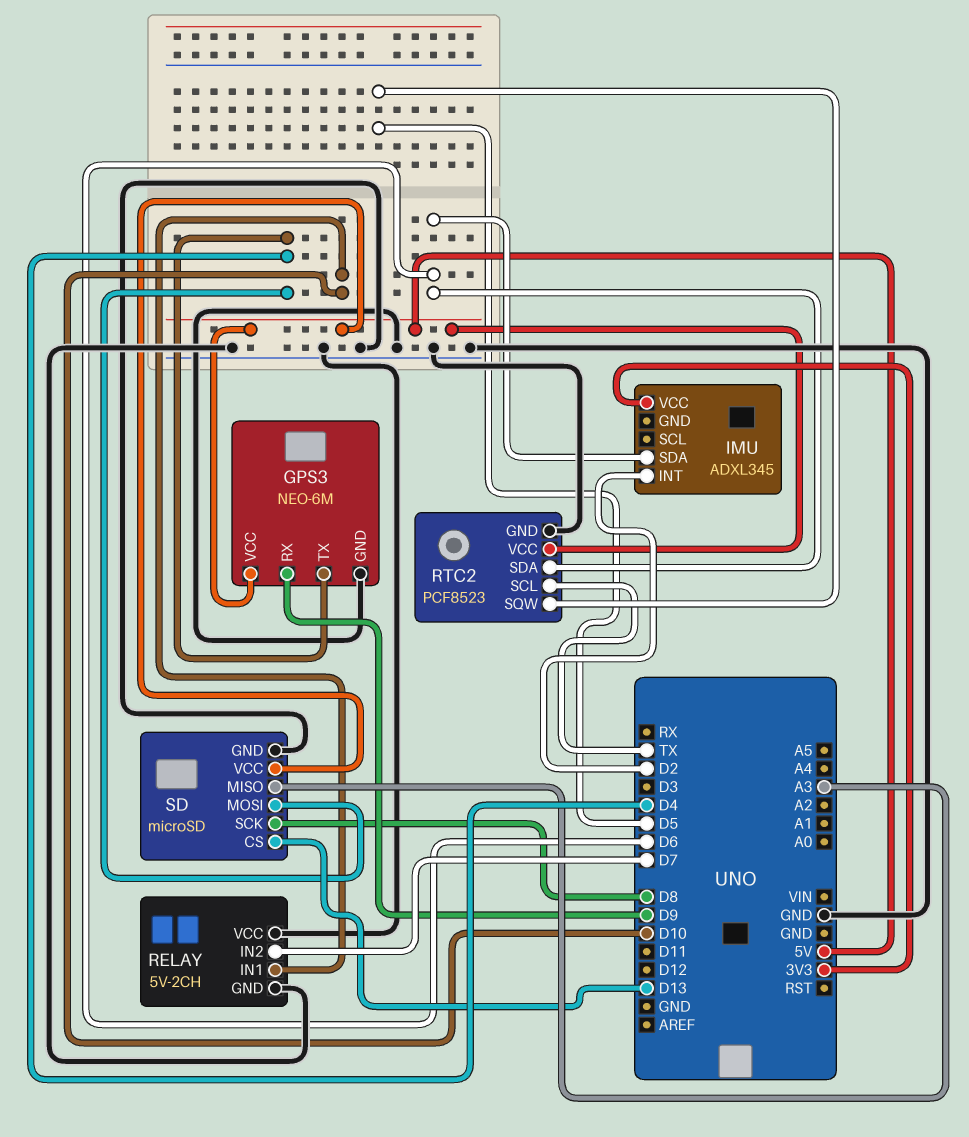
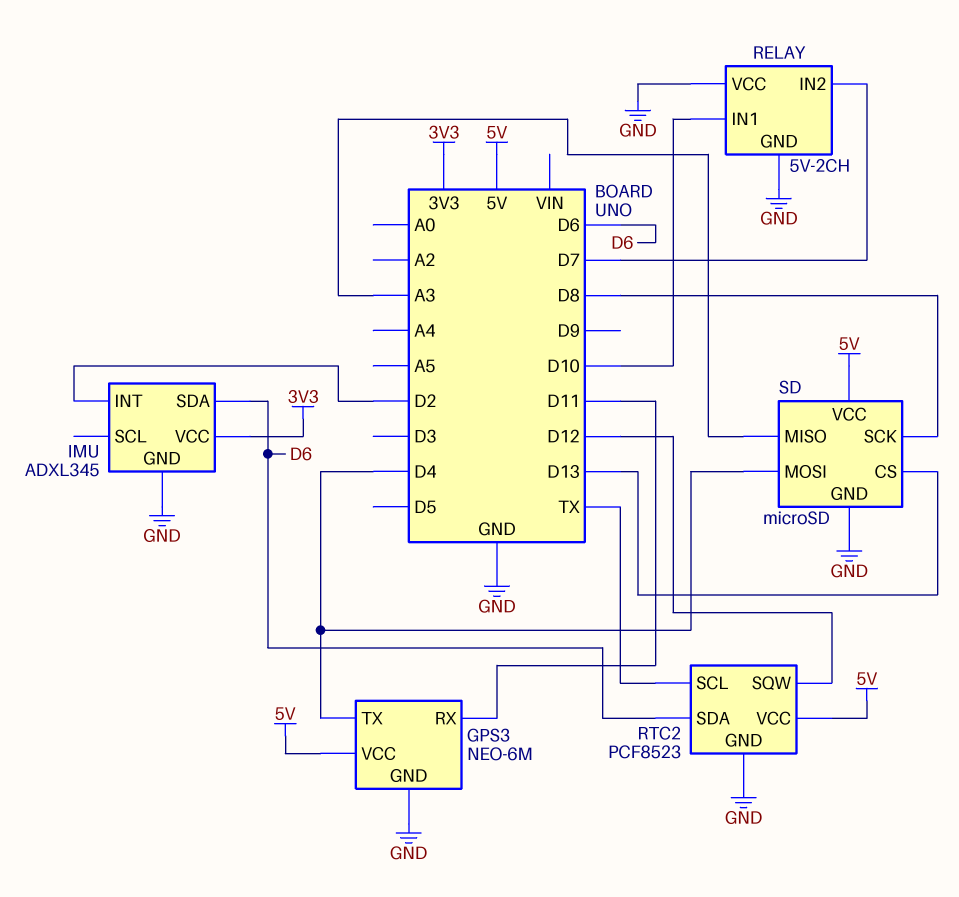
GPS3 pin RX: D9 -> D11
IMU pin GND: none -> GND
RTC2 pin SQW: D5 -> D12

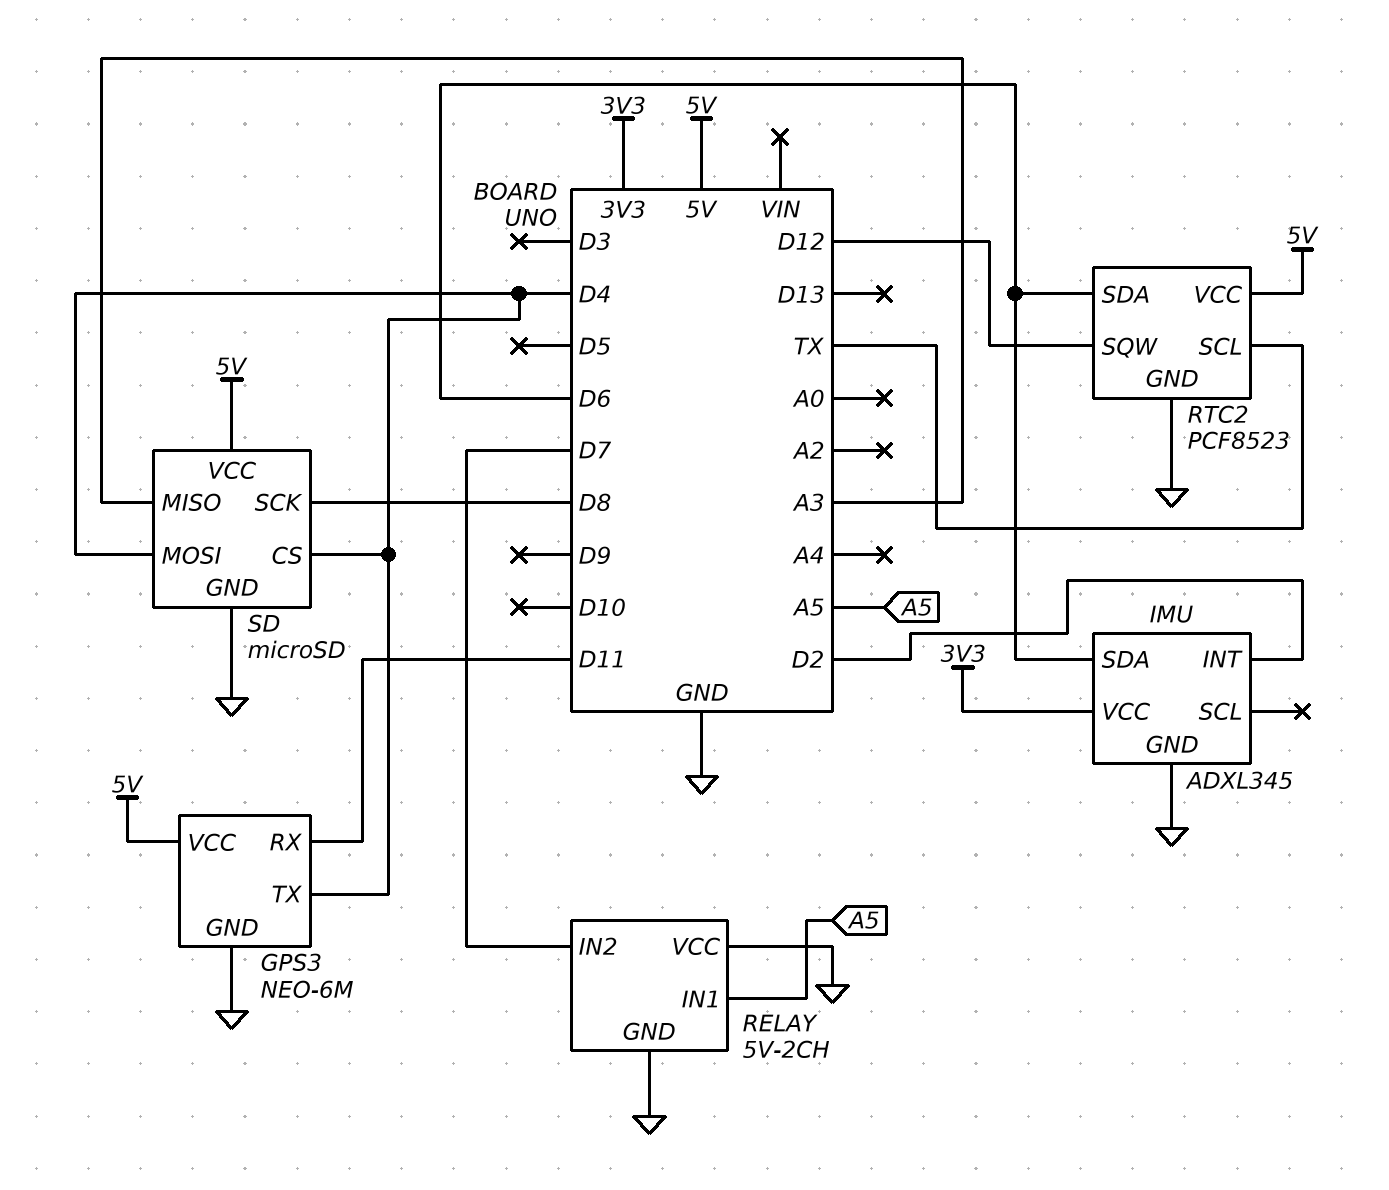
RELAY pin IN1: D10 -> A5
SD pin CS: D13 -> D4

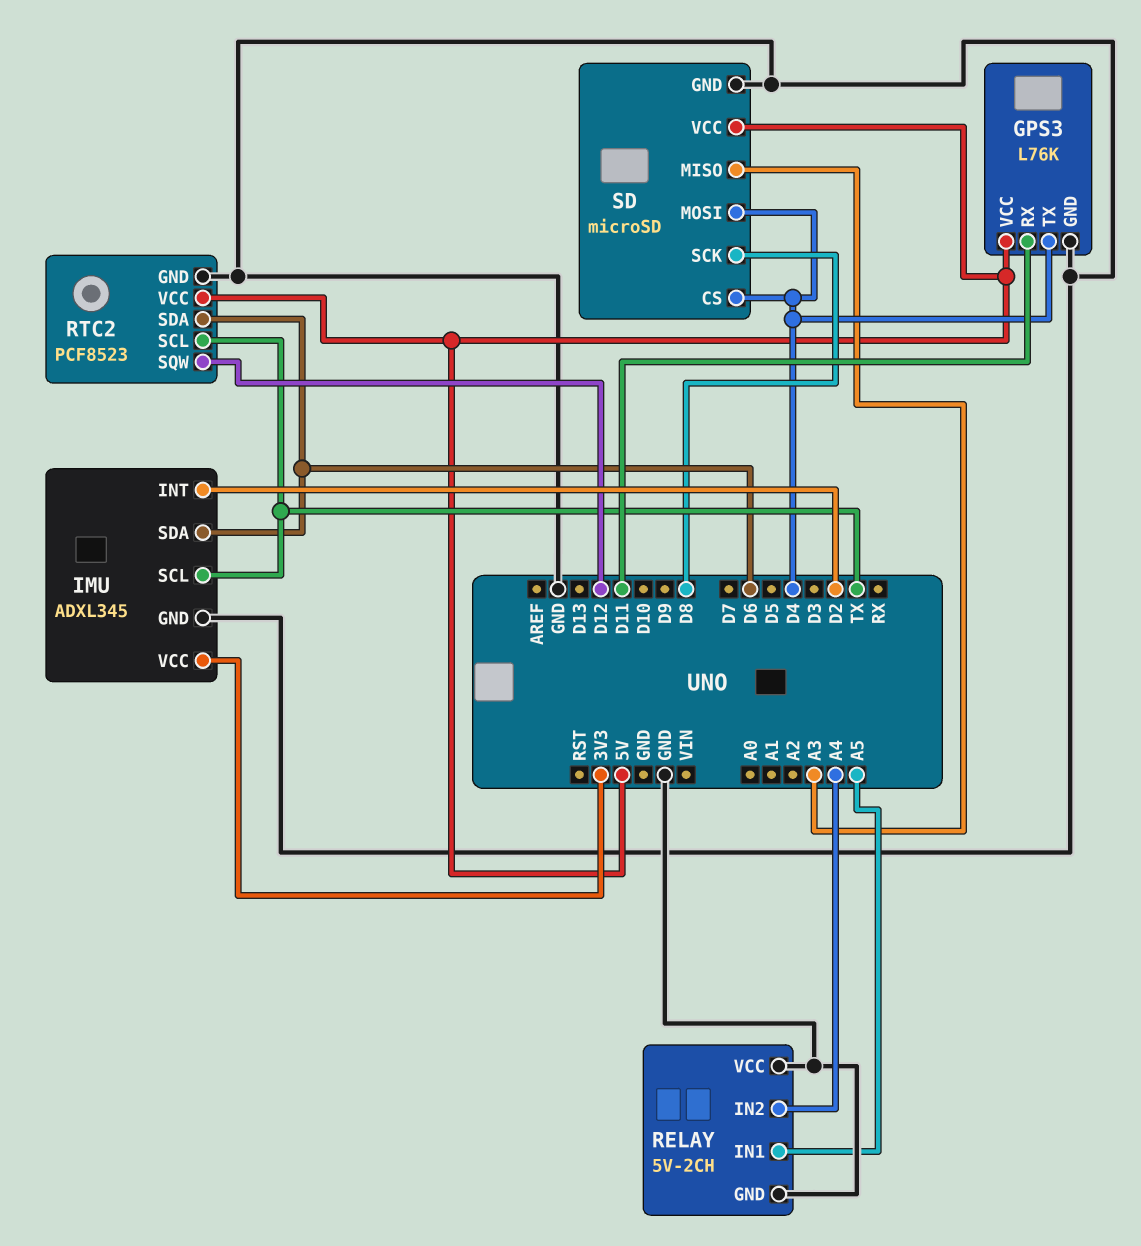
GPS3: NEO-6M -> L76K
IMU pin SCL: none -> TX
RELAY pin IN2: D7 -> A4

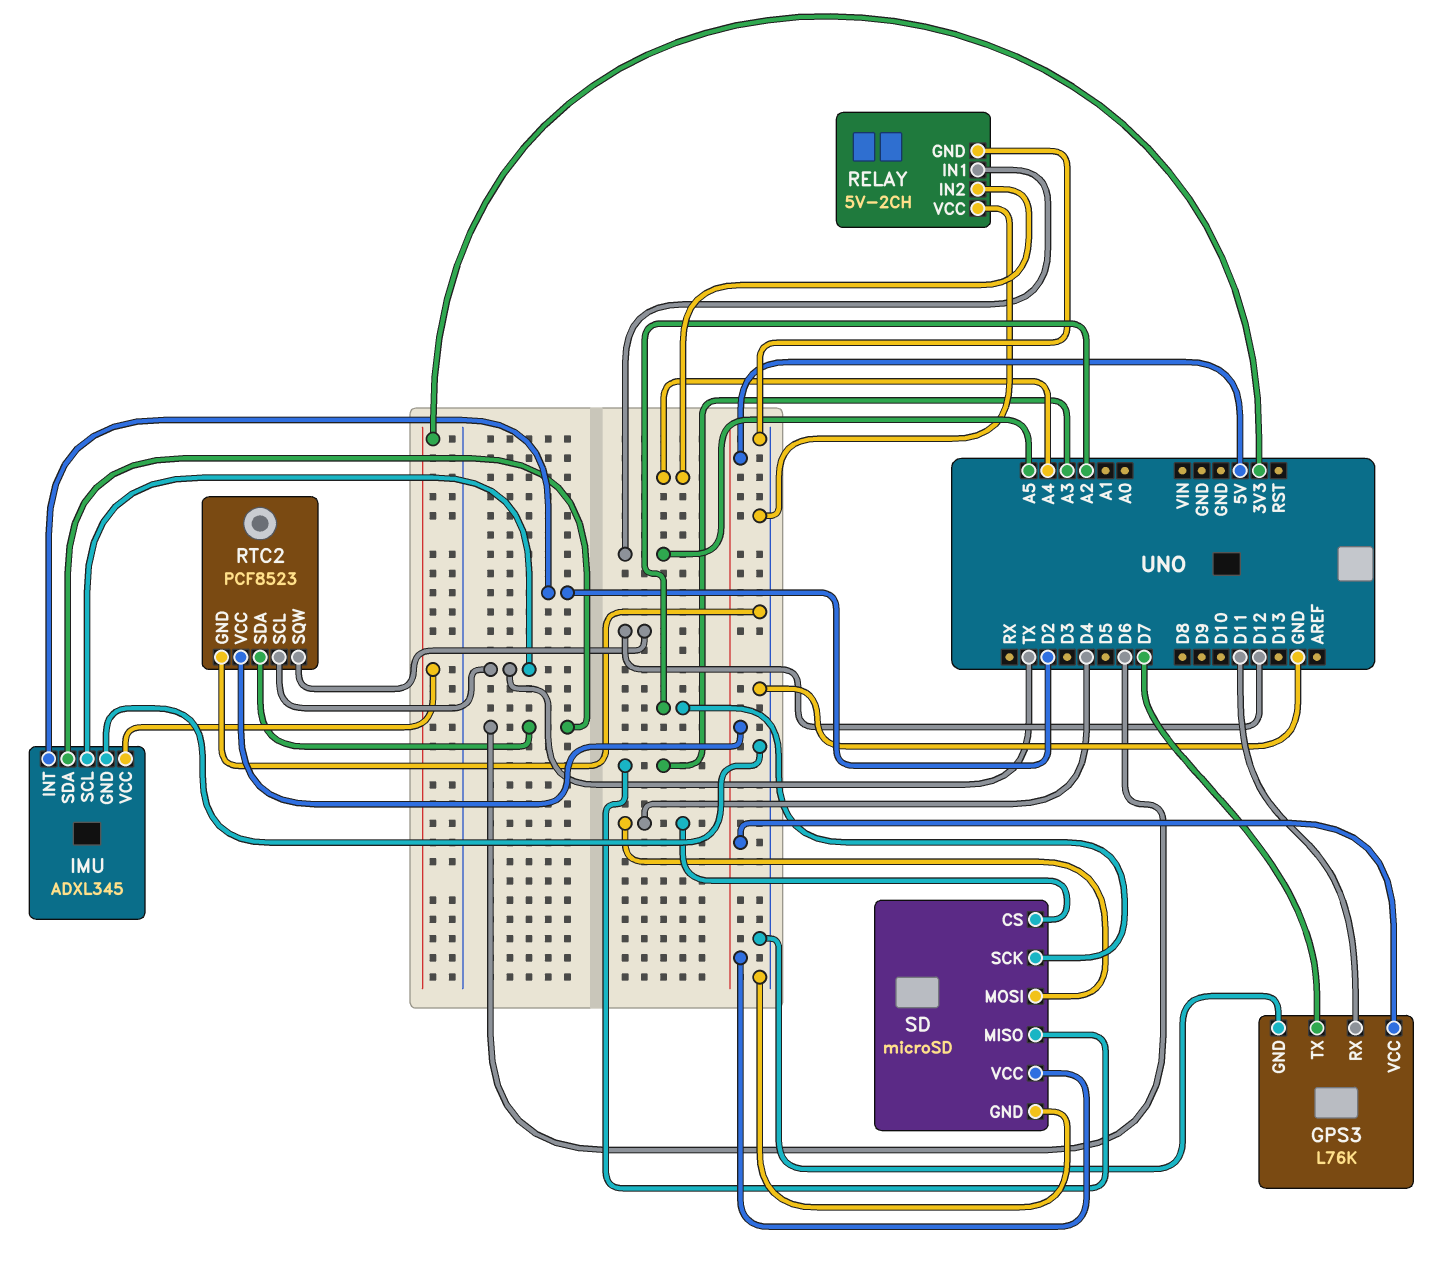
GPS3 pin TX: D4 -> D7
SD pin SCK: D8 -> A2

